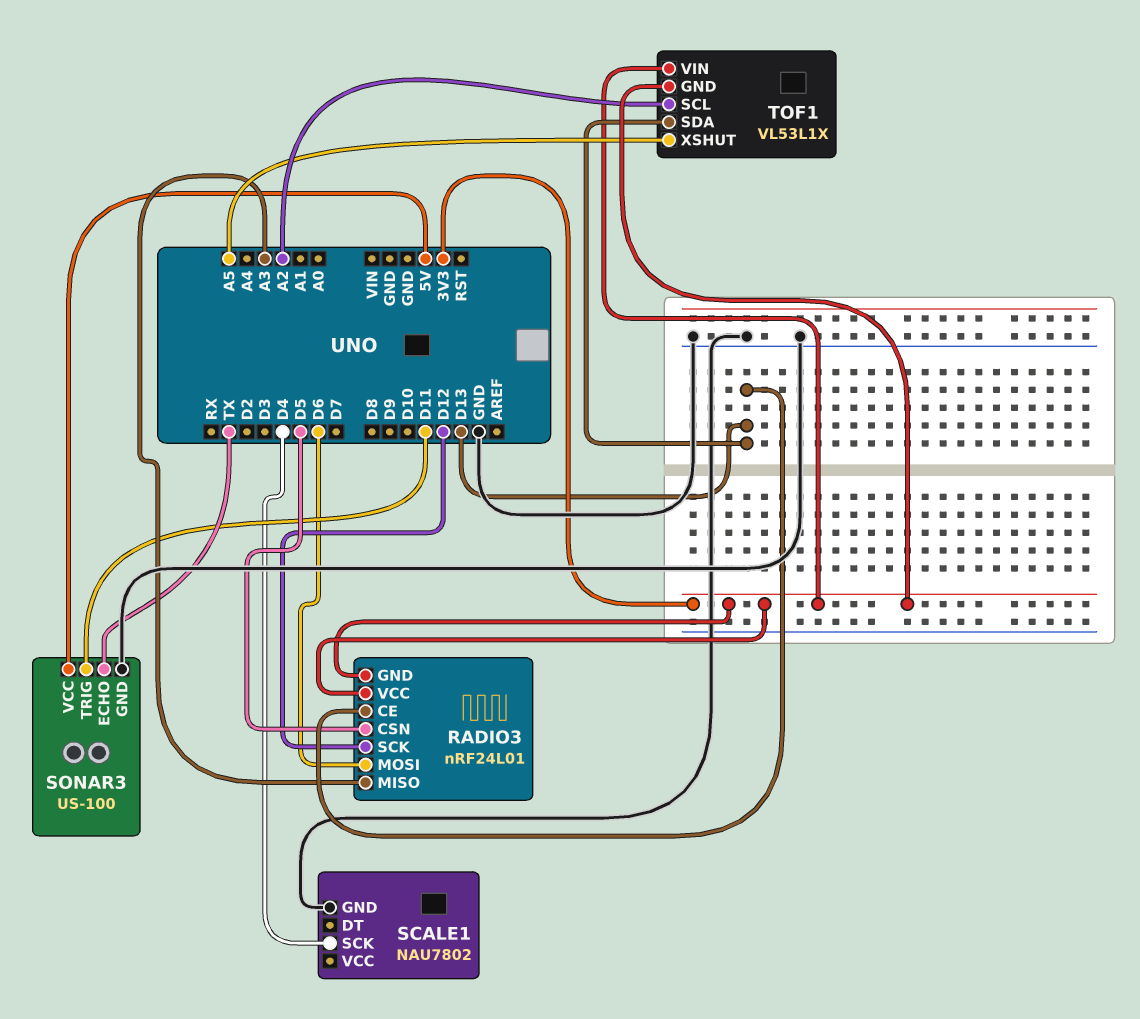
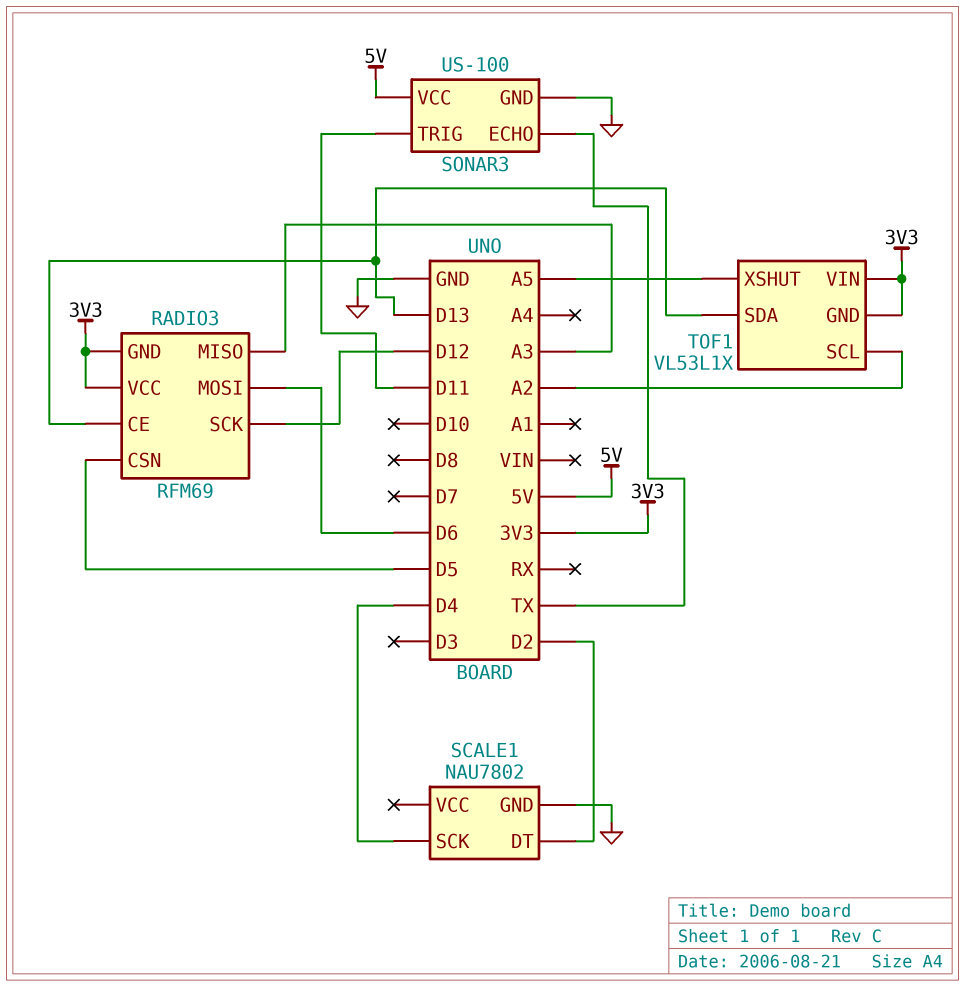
RADIO3: nRF24L01 -> RFM69
SCALE1 pin DT: none -> D2

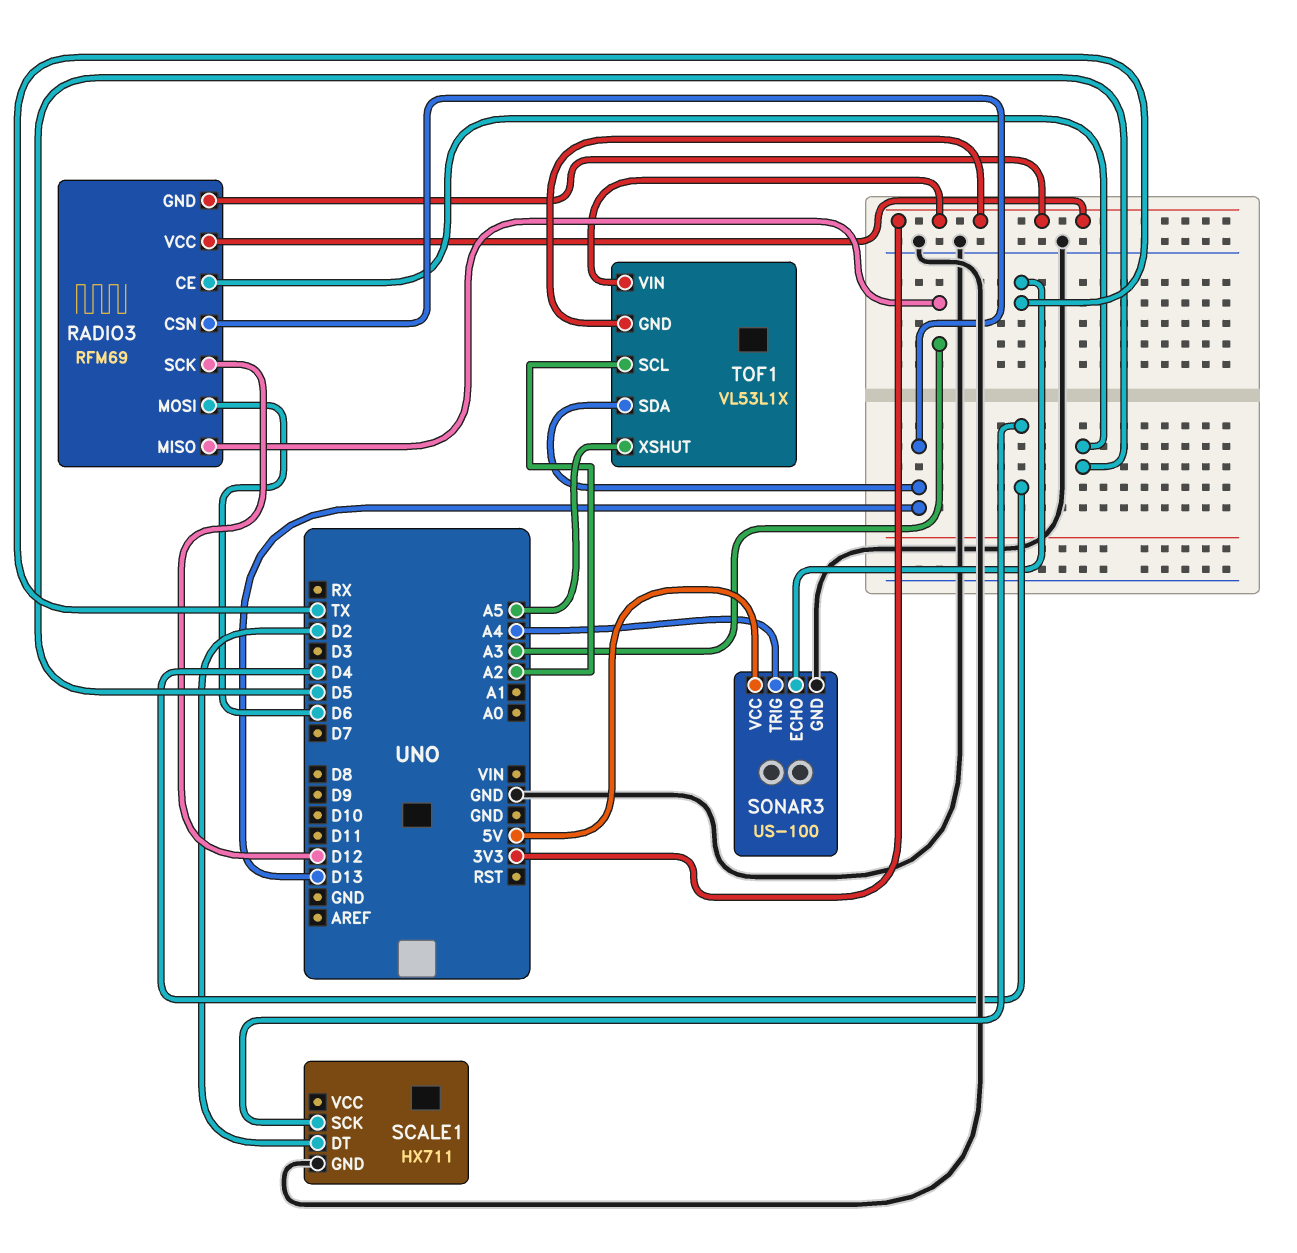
RADIO3 pin CE: D13 -> D5
RADIO3 pin CSN: D5 -> D13
SCALE1: NAU7802 -> HX711
SONAR3 pin TRIG: D11 -> A4

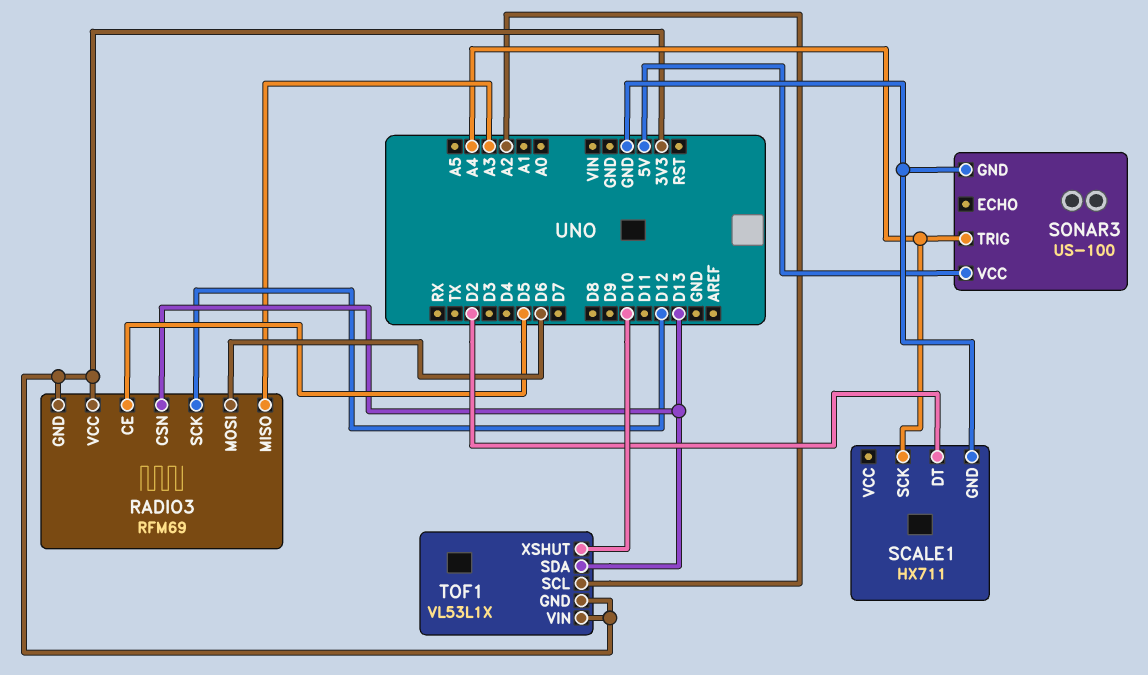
SCALE1 pin SCK: D4 -> A4
SONAR3 pin ECHO: TX -> none
TOF1 pin XSHUT: A5 -> D10

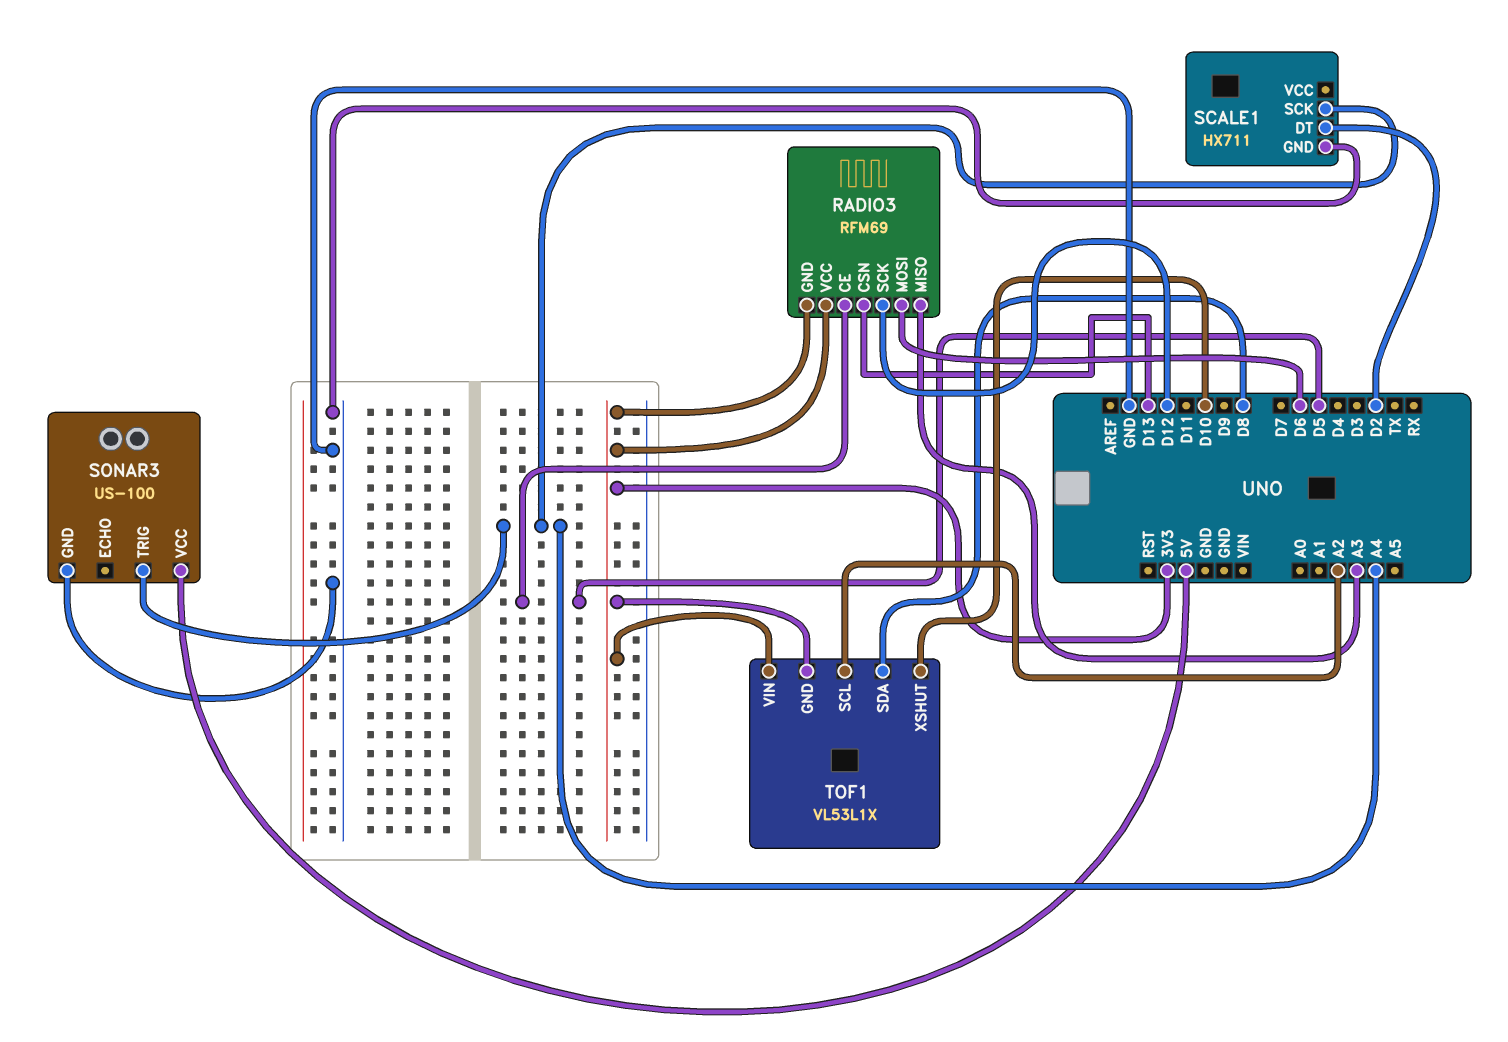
TOF1 pin SDA: D13 -> D8

